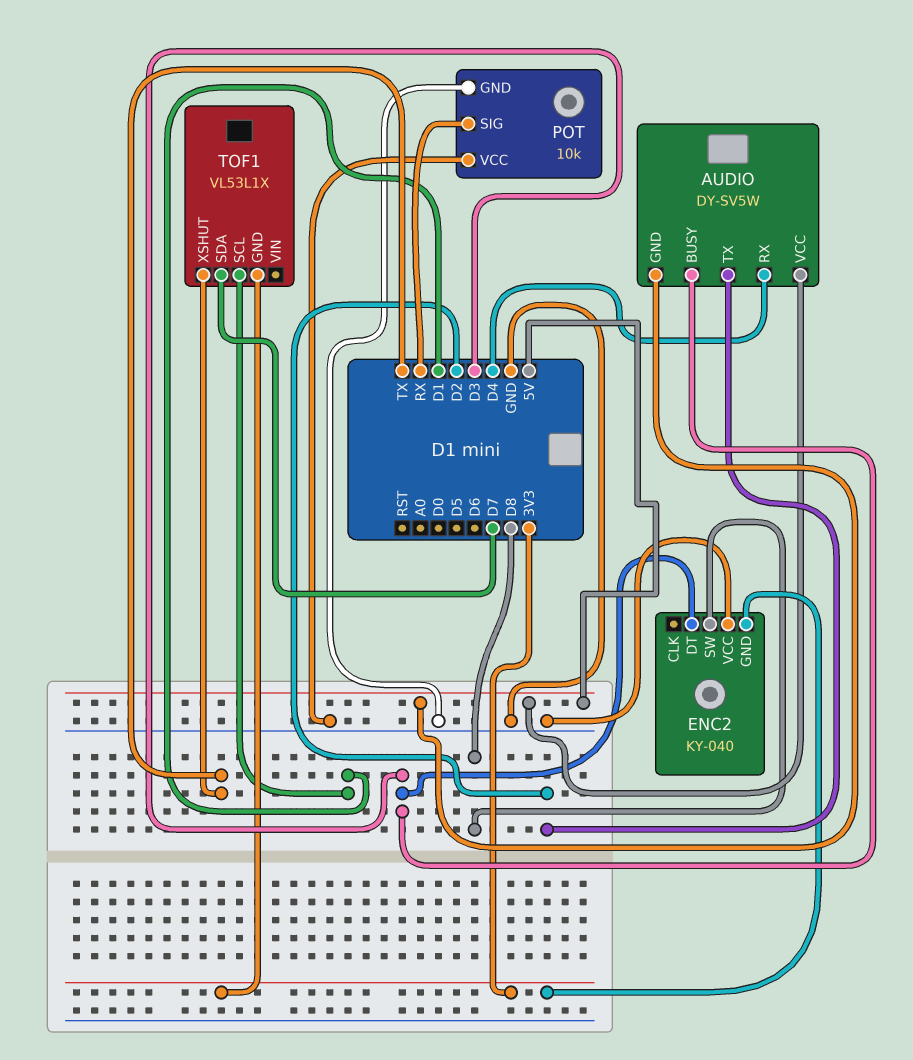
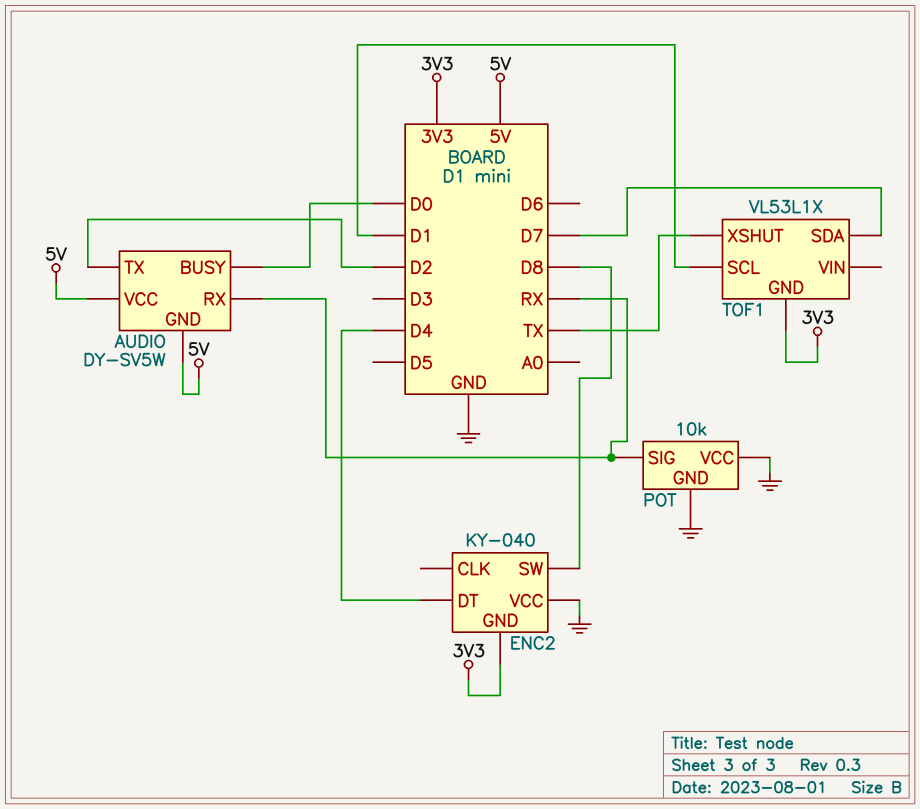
AUDIO pin BUSY: D3 -> D0
AUDIO pin RX: D4 -> RX
ENC2 pin DT: D3 -> D4

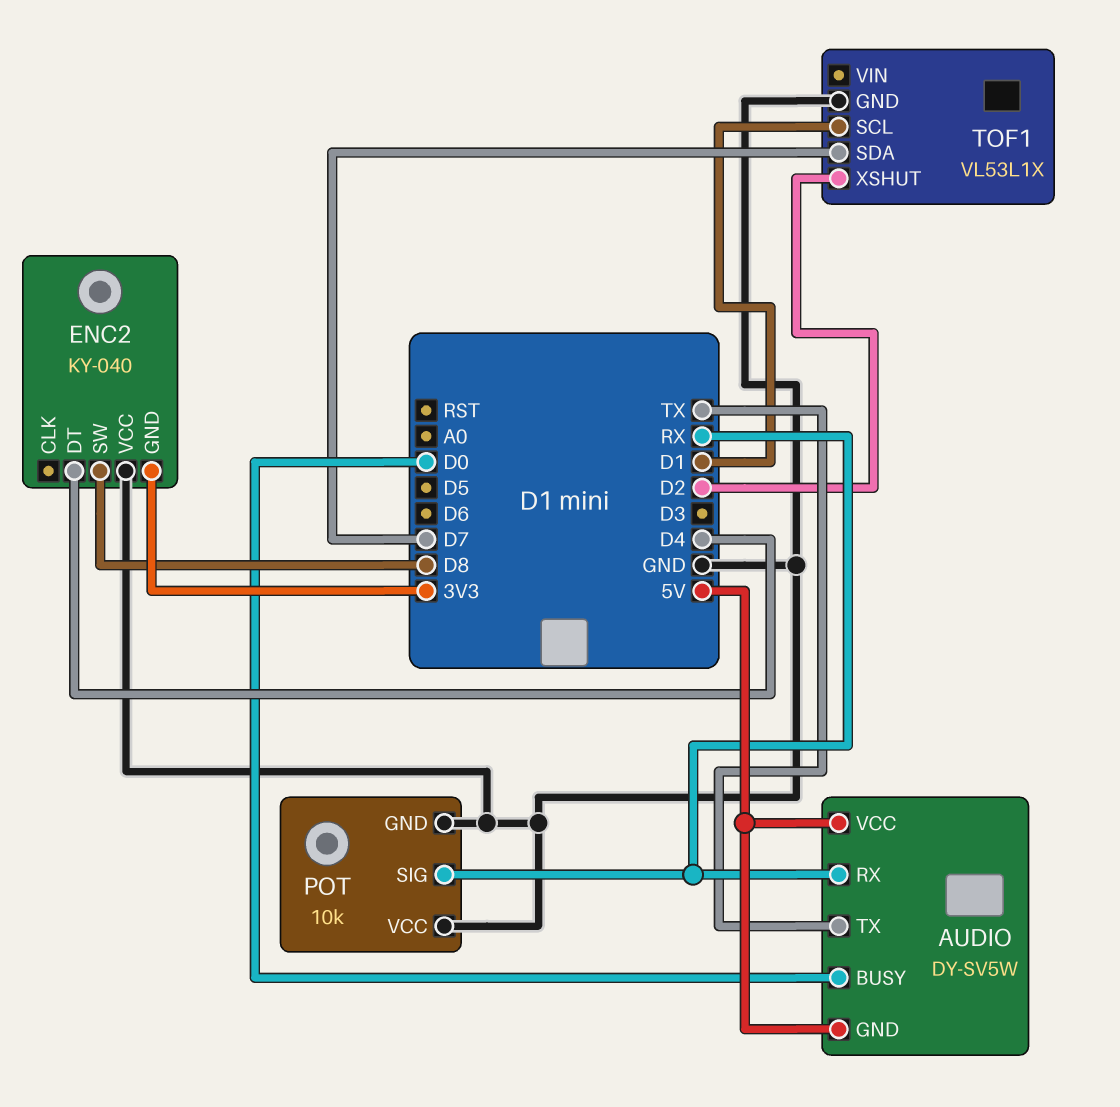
AUDIO pin TX: D2 -> TX
TOF1 pin GND: 3V3 -> GND
TOF1 pin XSHUT: TX -> D2

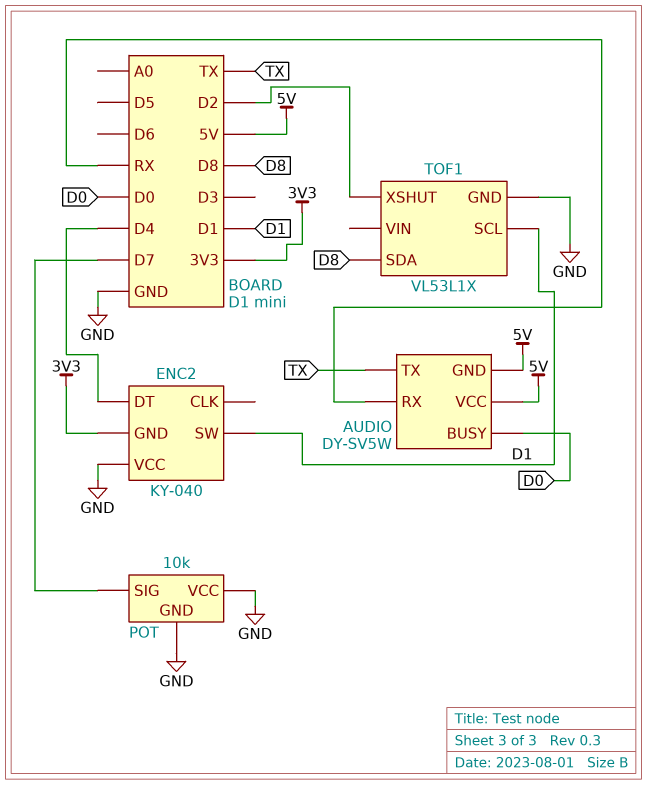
ENC2 pin SW: D8 -> D1
POT pin SIG: RX -> D7
TOF1 pin SDA: D7 -> D8

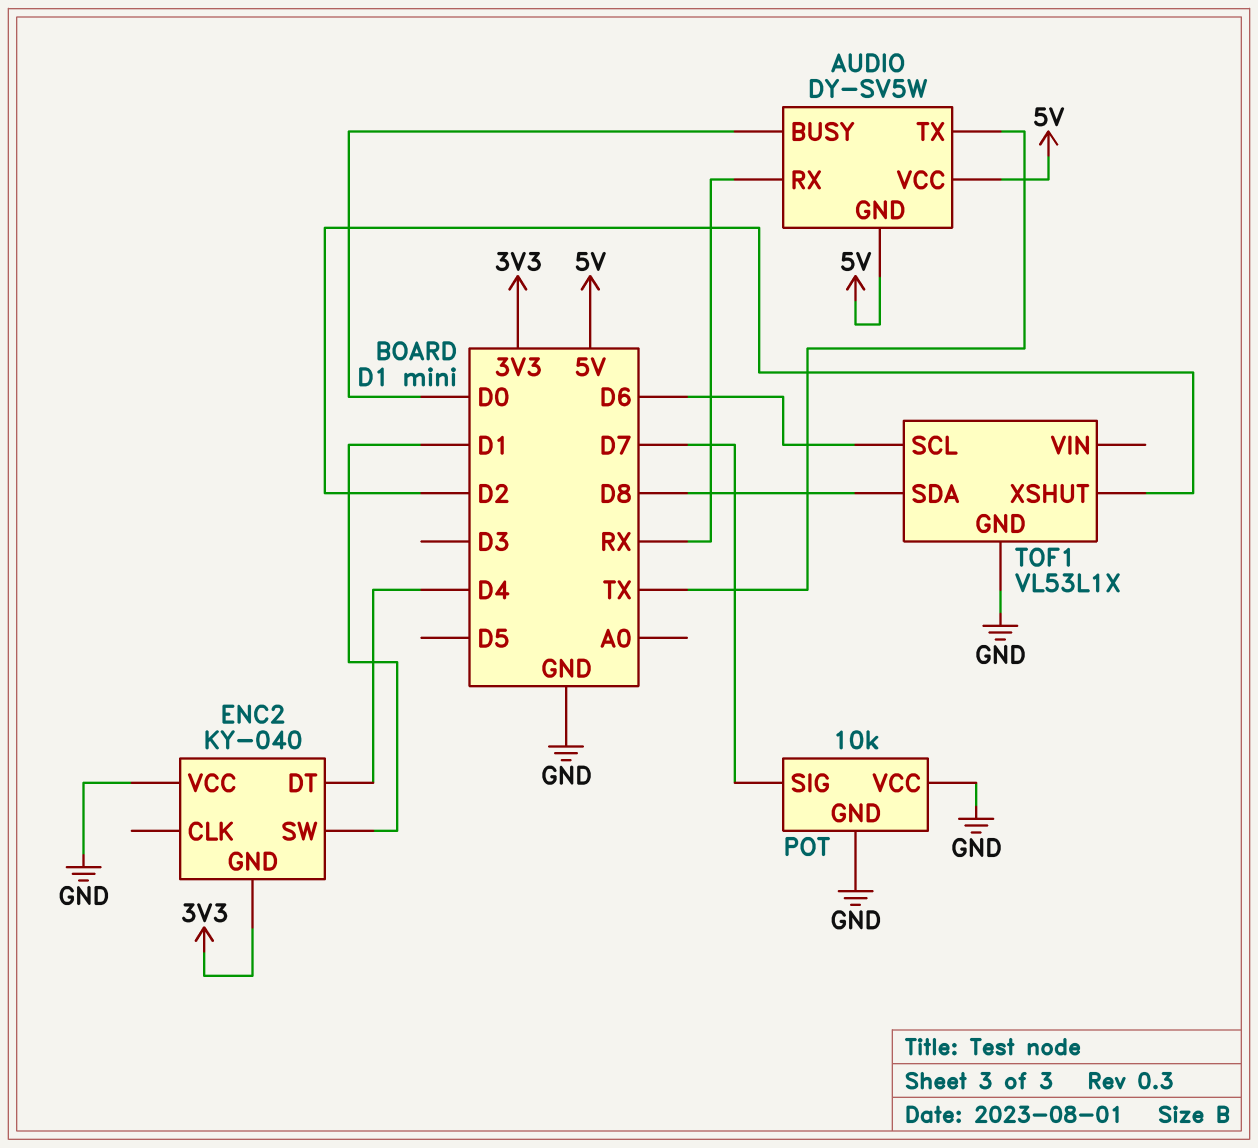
TOF1 pin SCL: D1 -> D6

